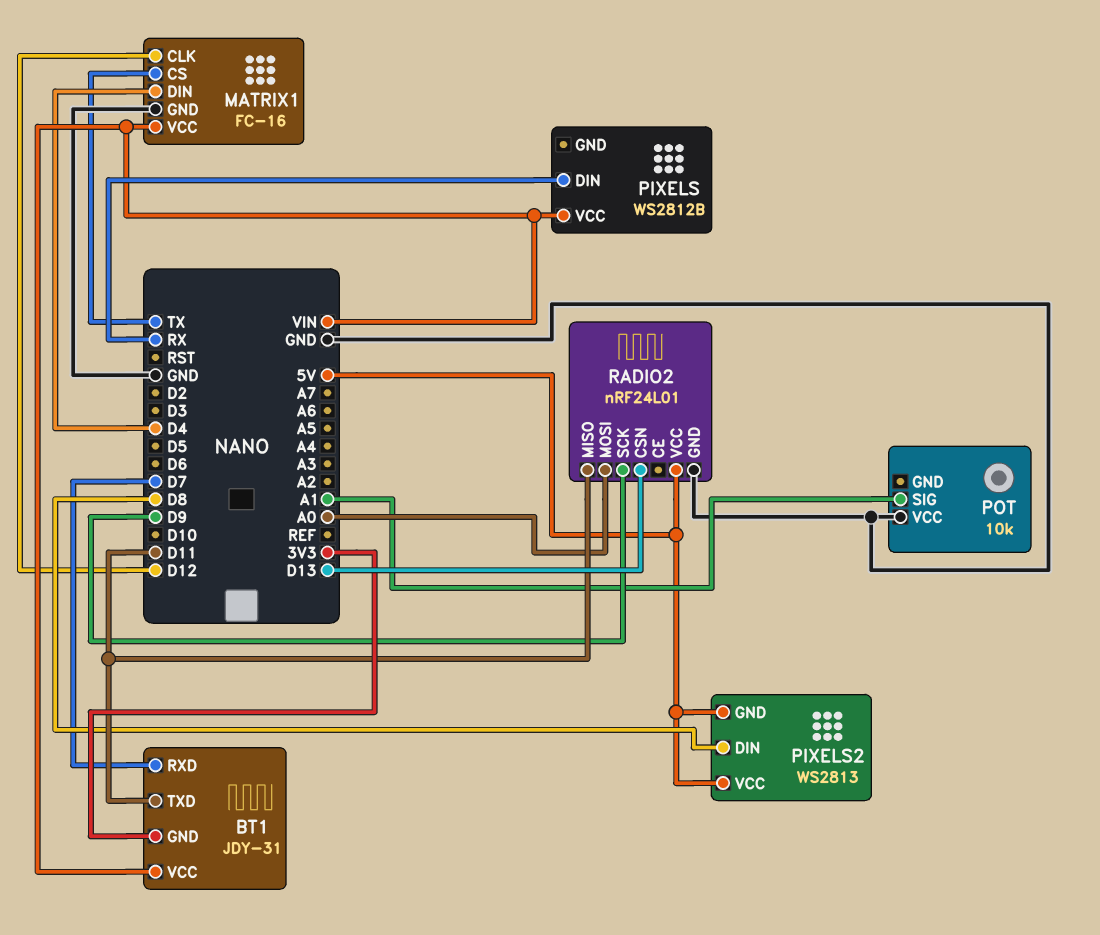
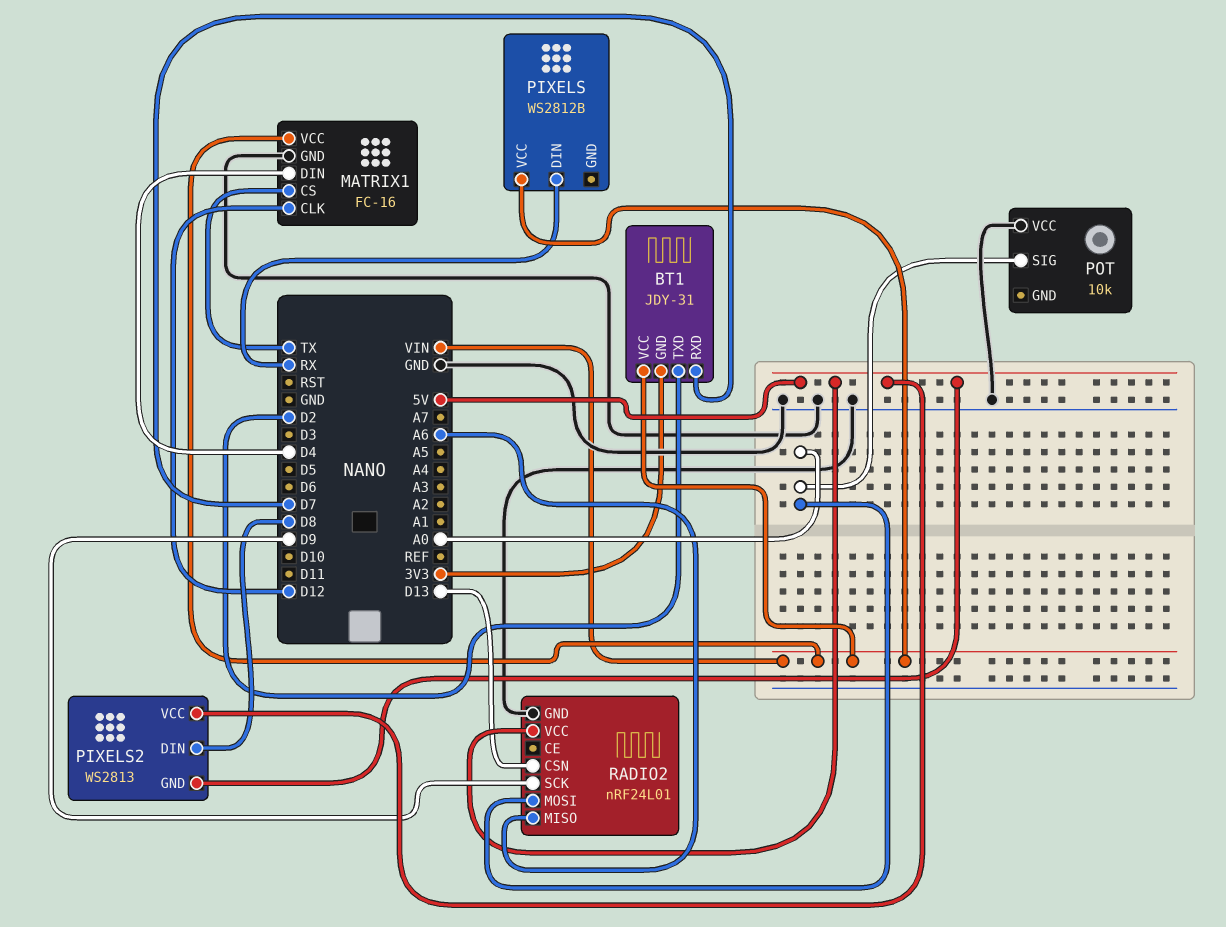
BT1 pin TXD: D11 -> D2
POT pin SIG: A1 -> A0
RADIO2 pin MISO: D11 -> A6

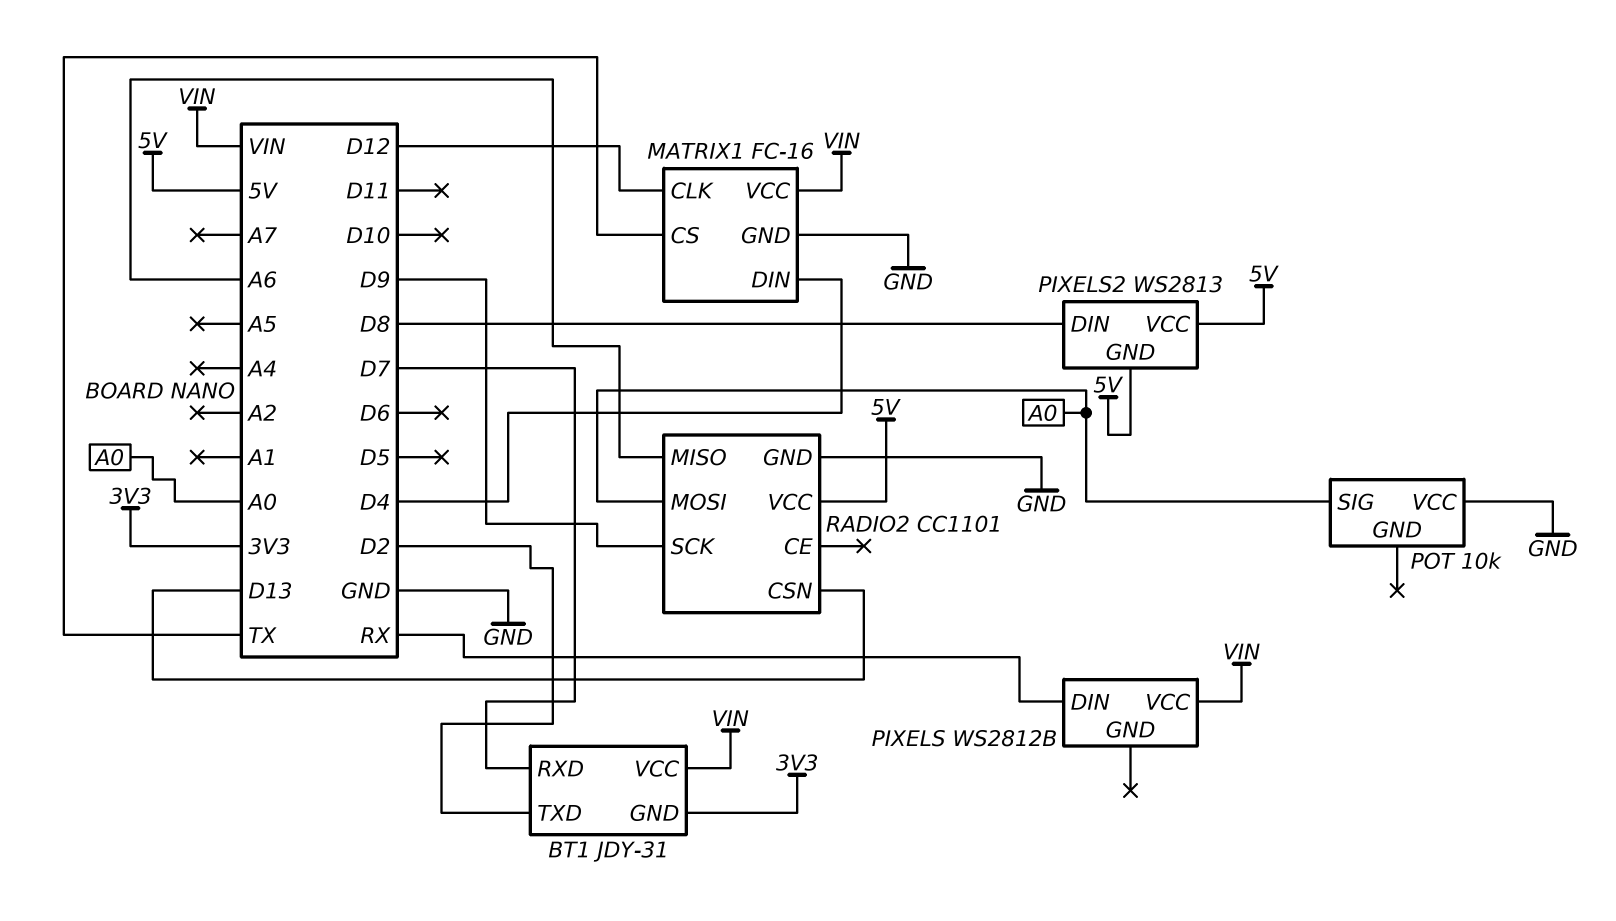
RADIO2: nRF24L01 -> CC1101

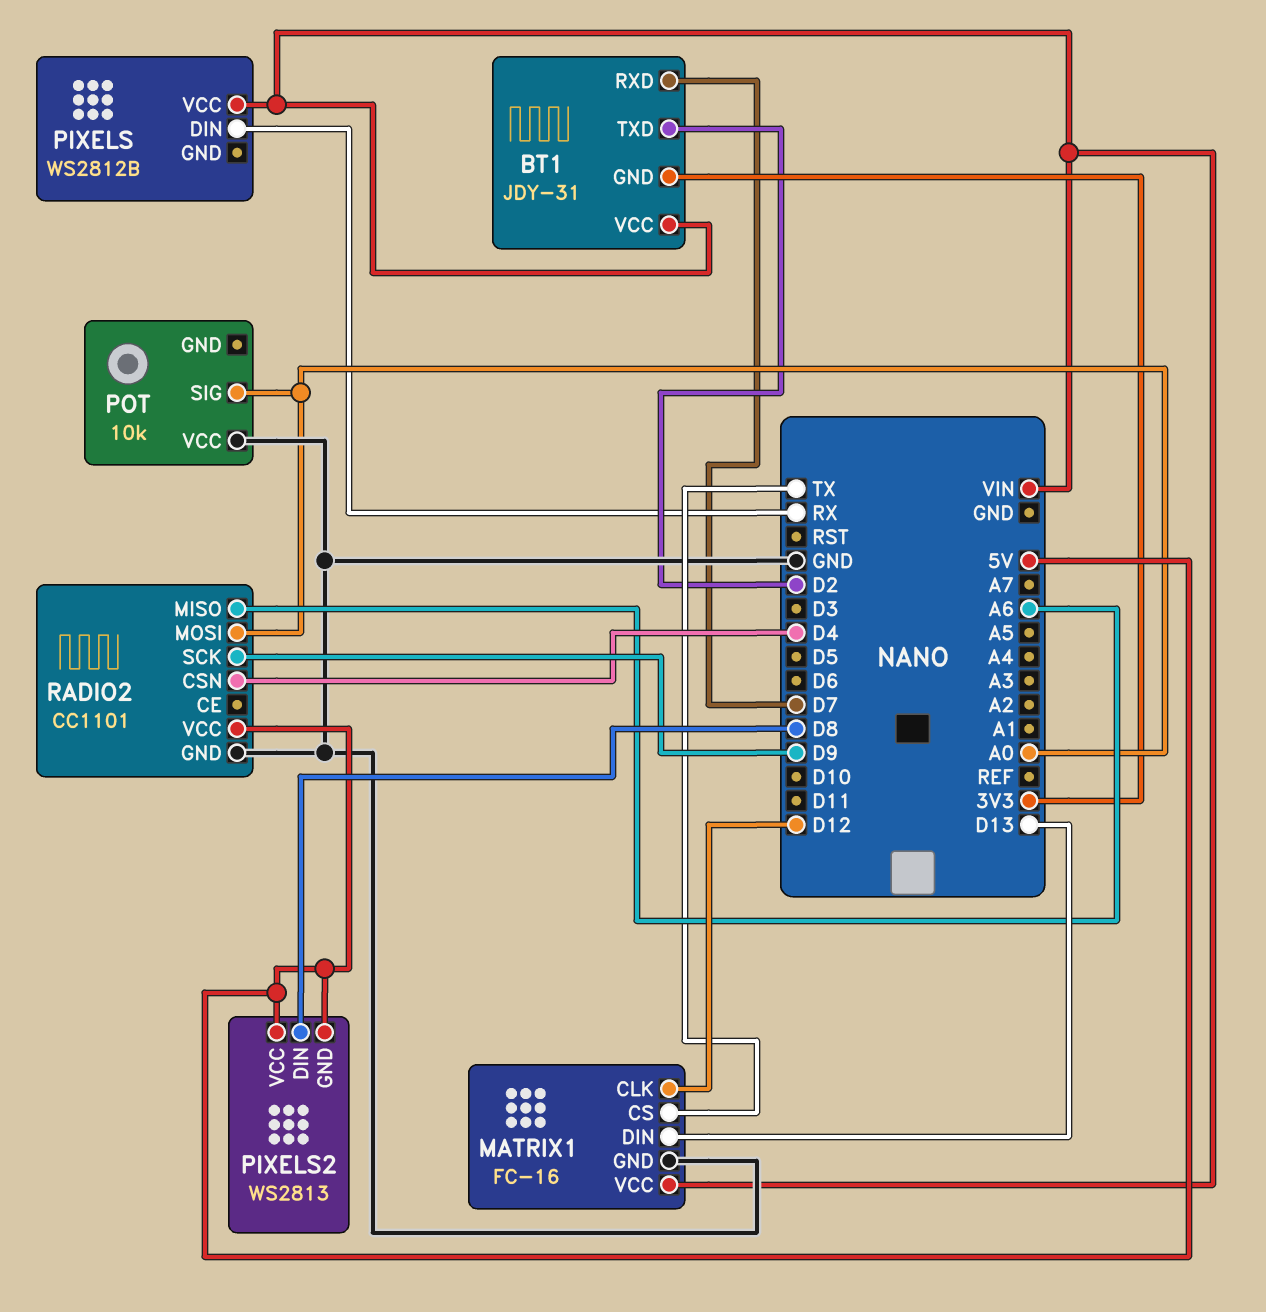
MATRIX1 pin DIN: D4 -> D13
RADIO2 pin CSN: D13 -> D4

